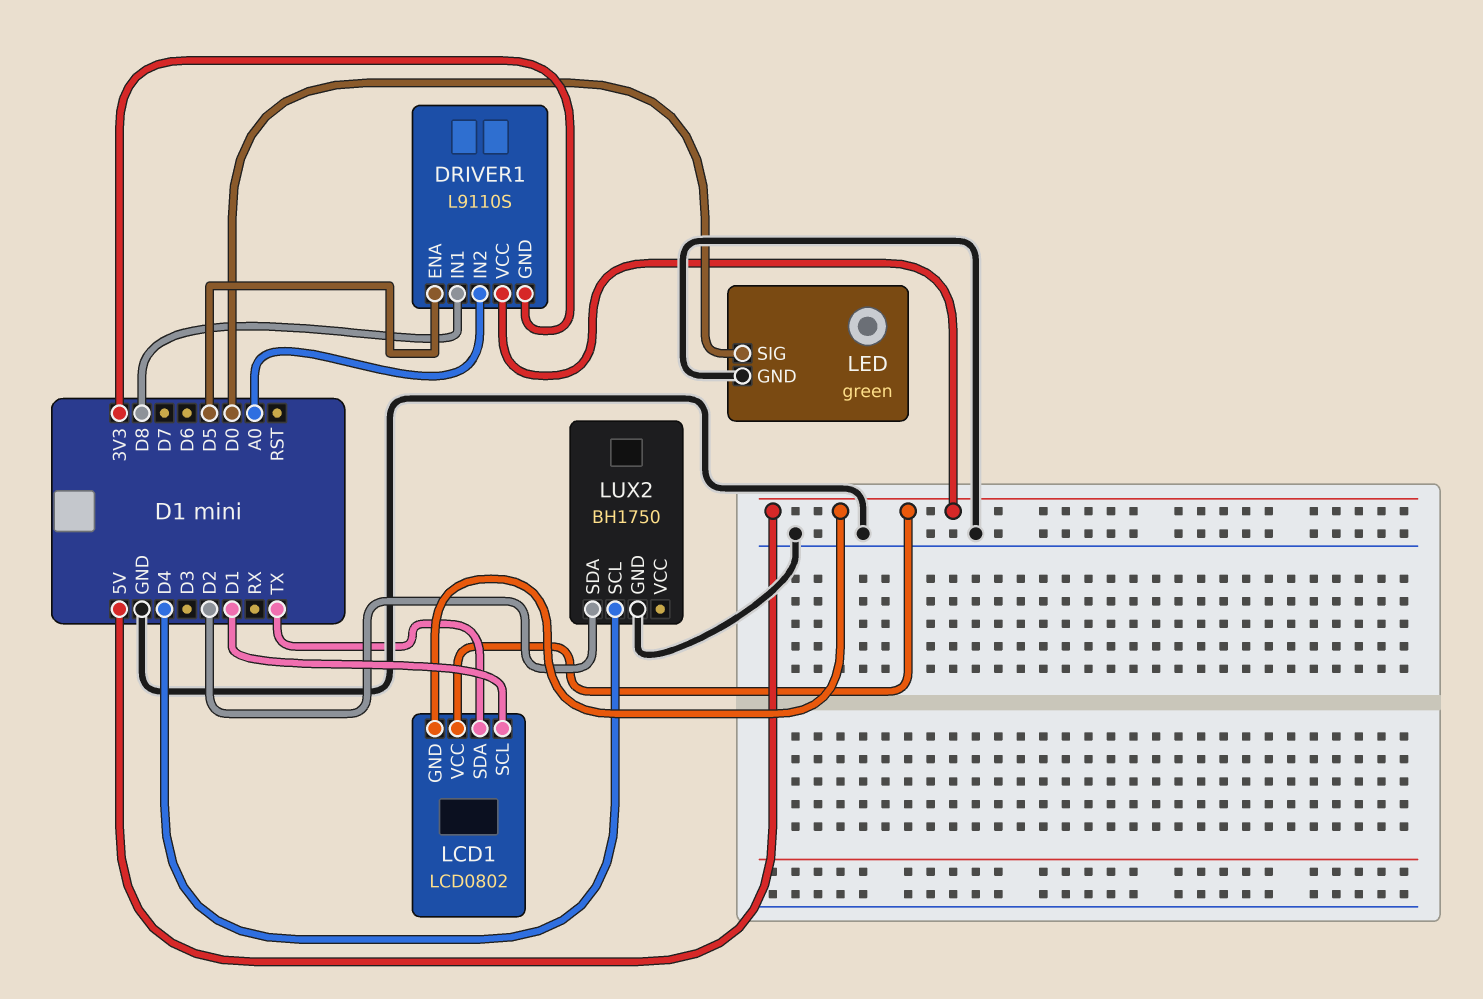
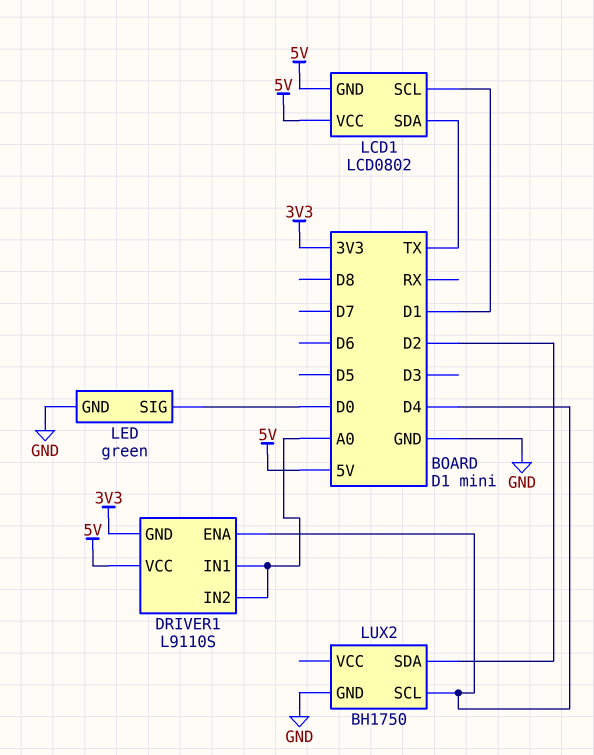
DRIVER1 pin ENA: D5 -> D4
DRIVER1 pin IN1: D8 -> A0

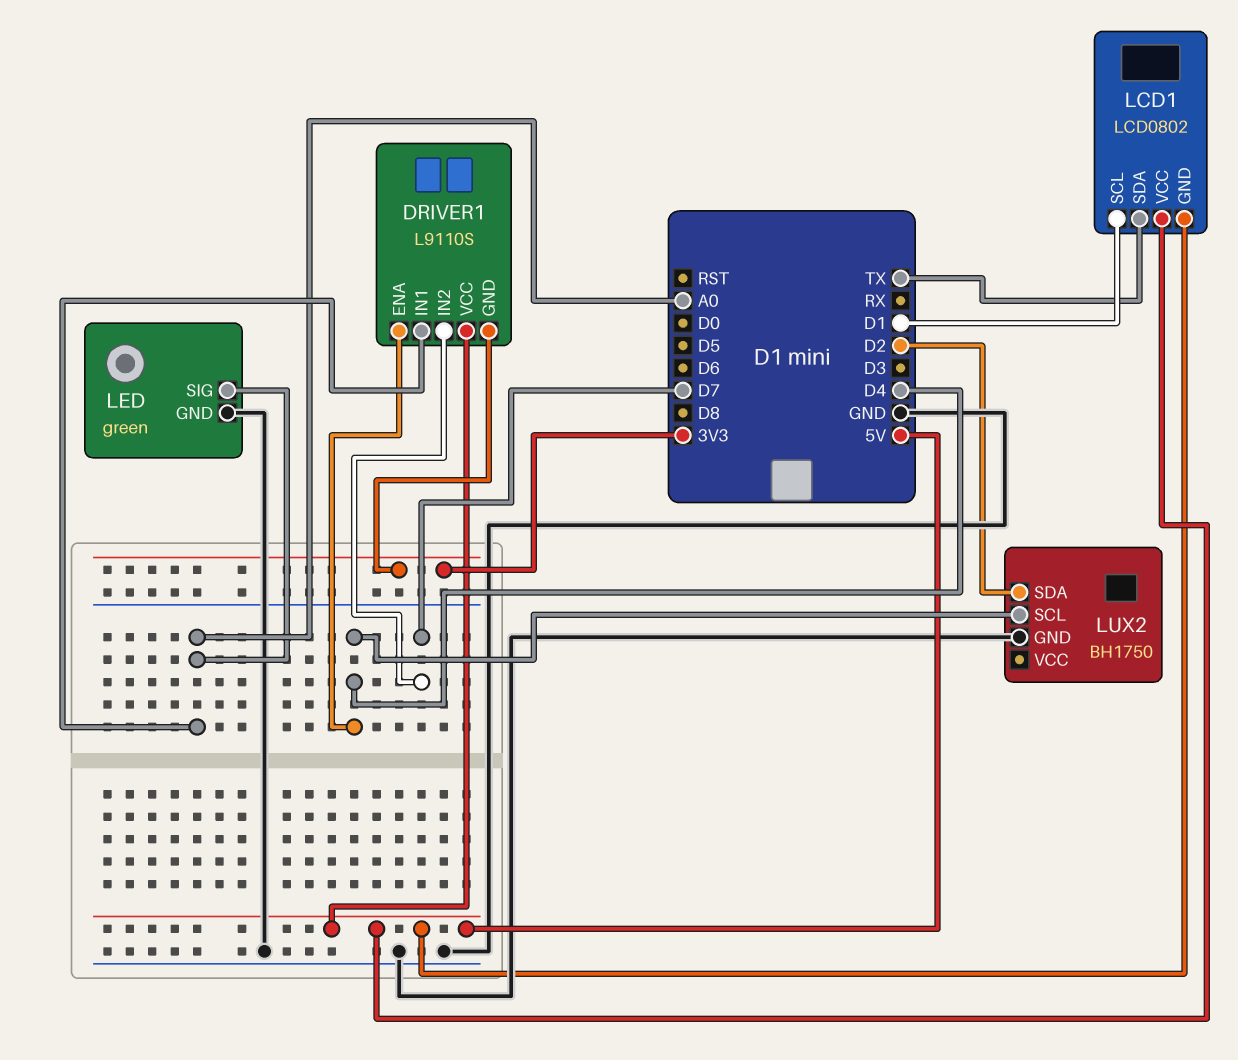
DRIVER1 pin IN2: A0 -> D7
LED pin SIG: D0 -> A0

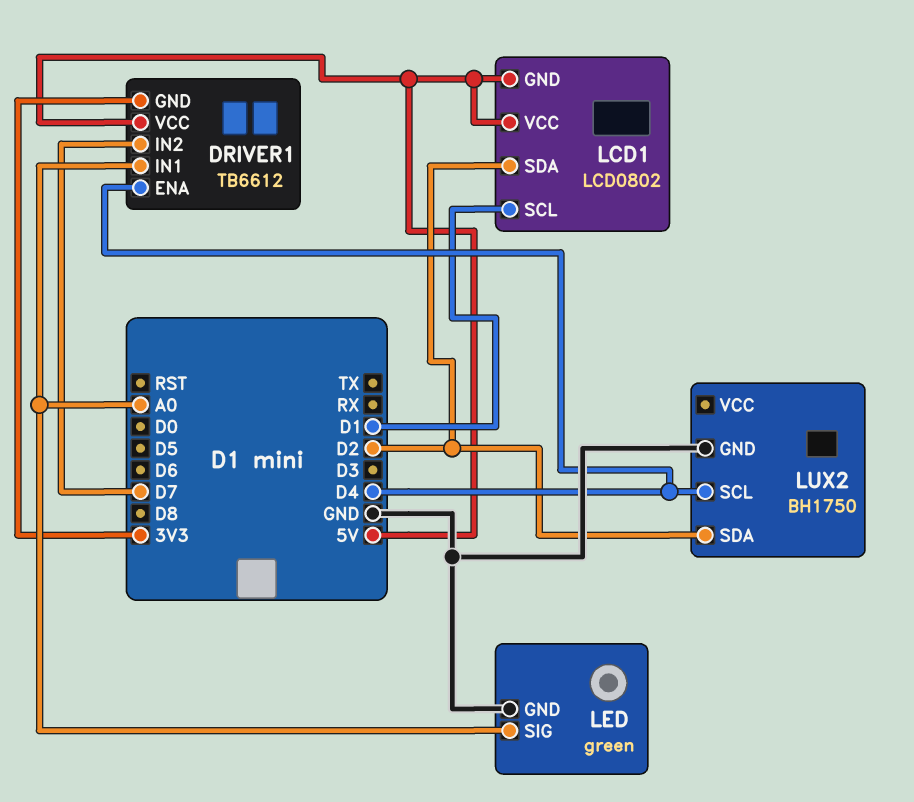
DRIVER1: L9110S -> TB6612
LCD1 pin SDA: TX -> D2

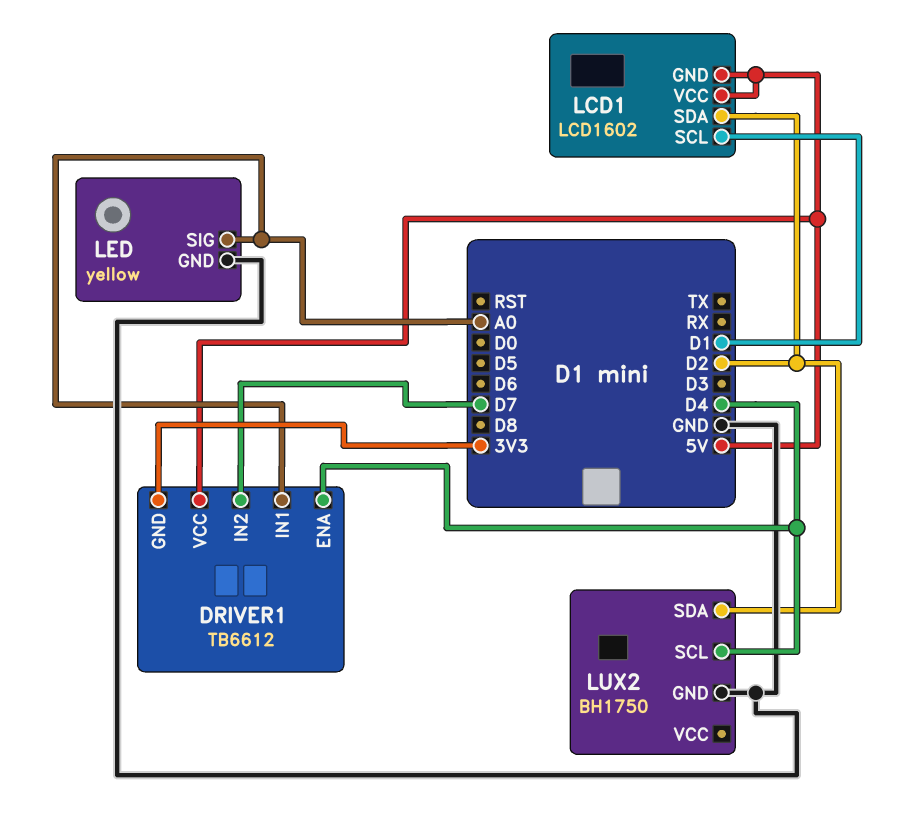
LCD1: LCD0802 -> LCD1602
LED: green -> yellow

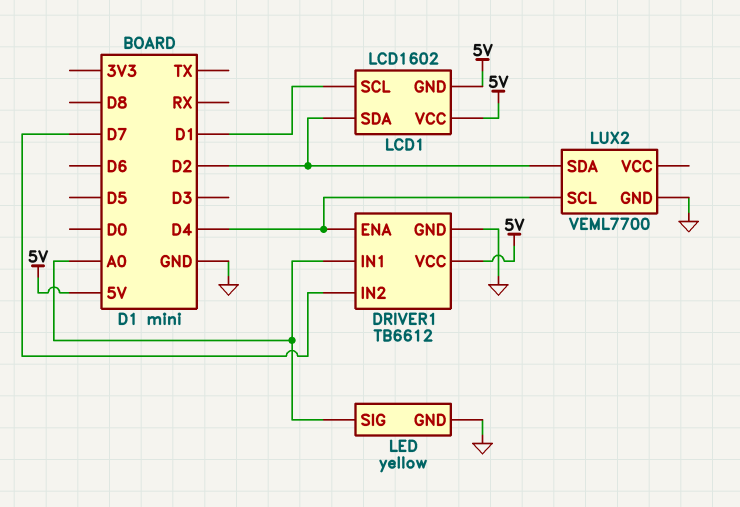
DRIVER1 pin GND: 3V3 -> GND
LUX2: BH1750 -> VEML7700

